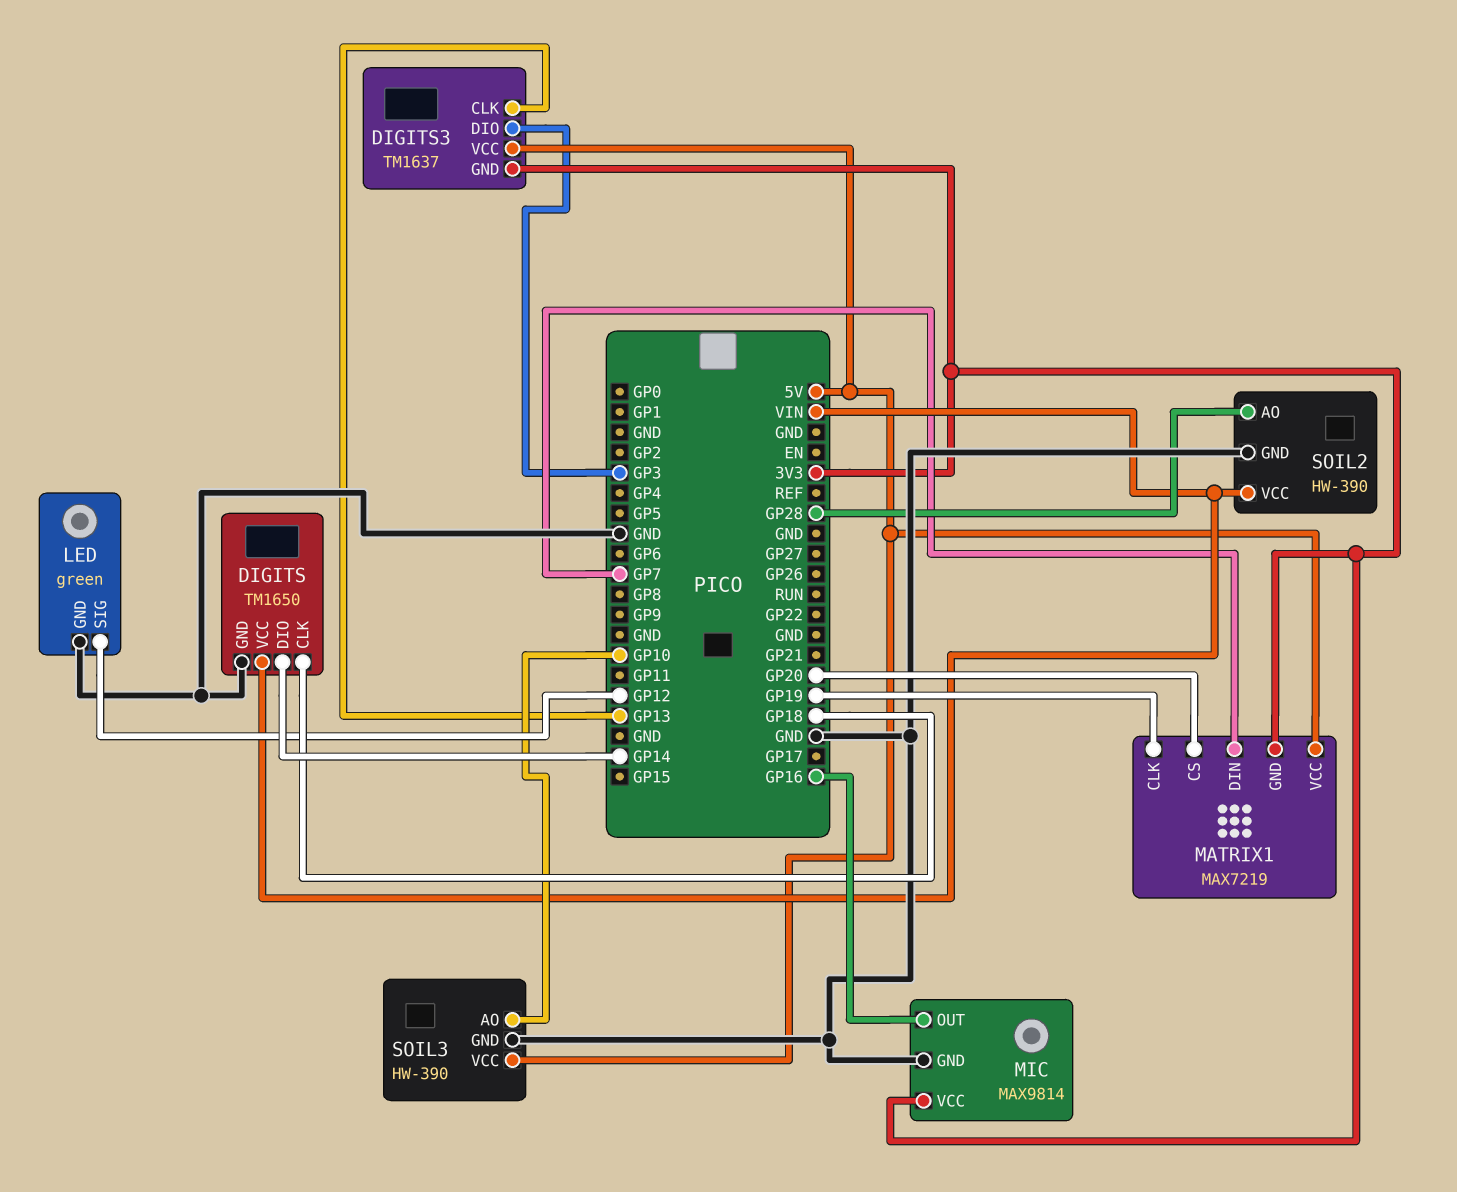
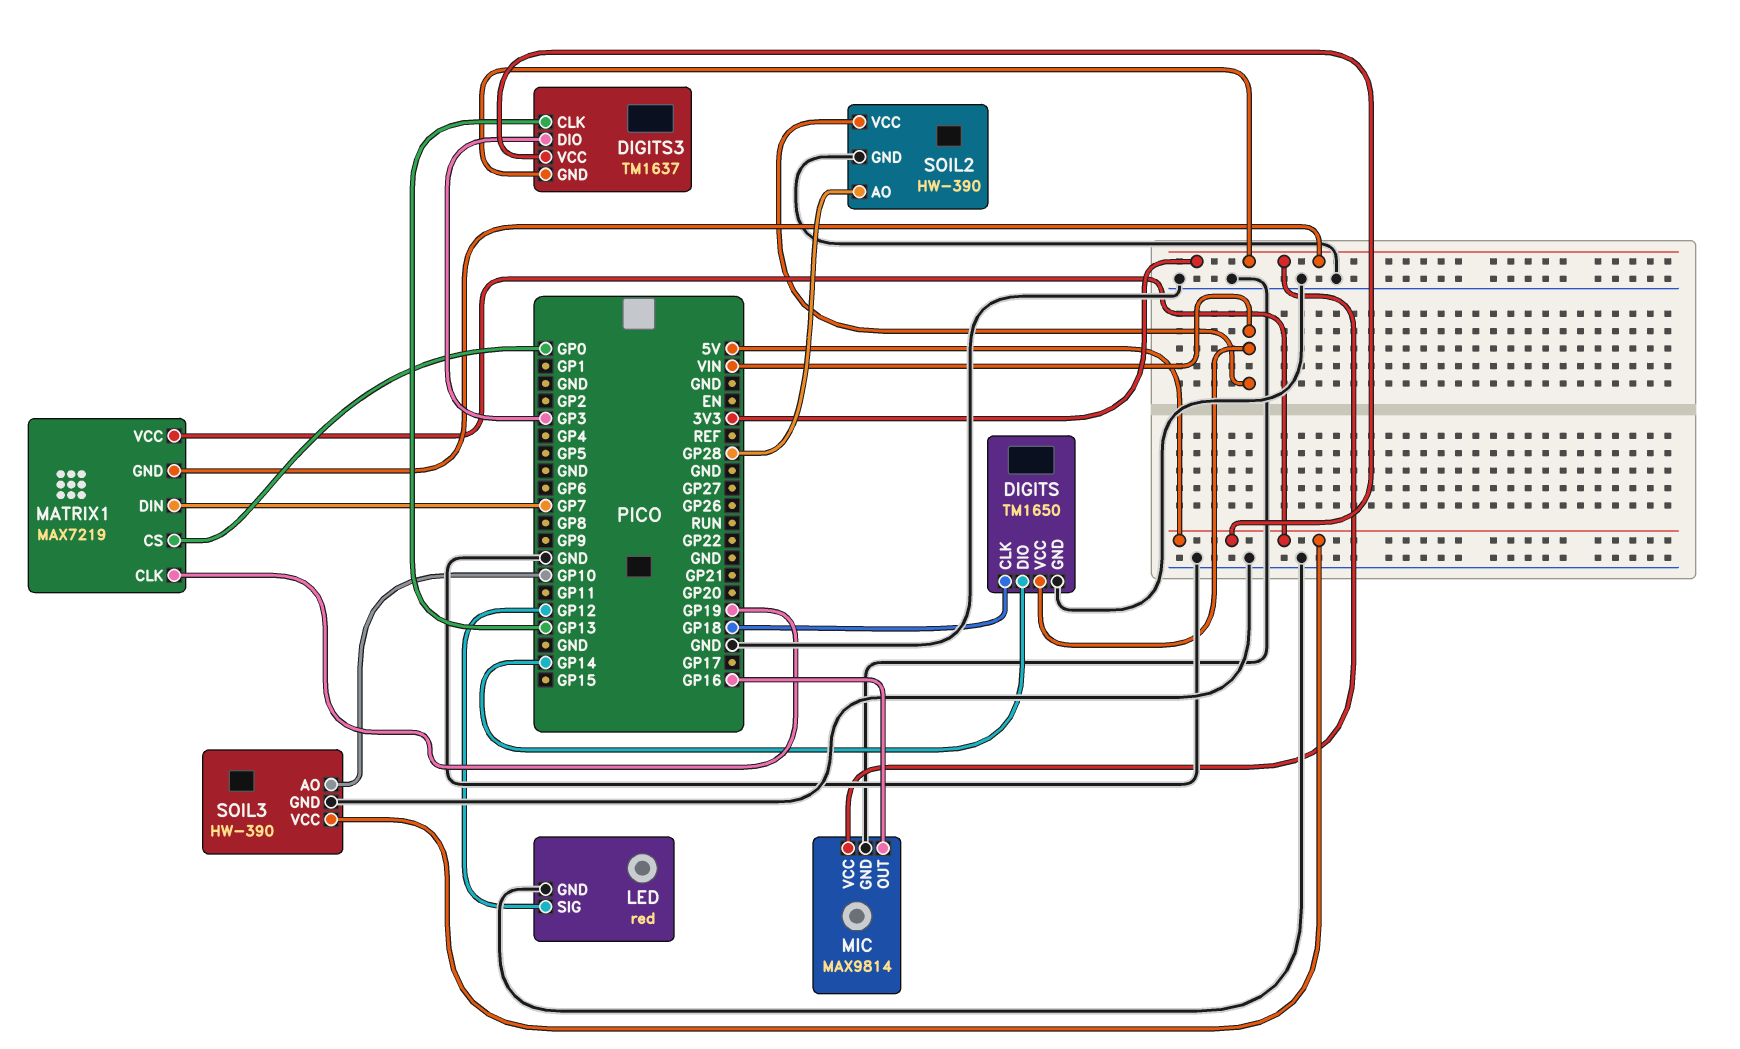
LED: green -> red
MATRIX1 pin CS: GP20 -> GP0

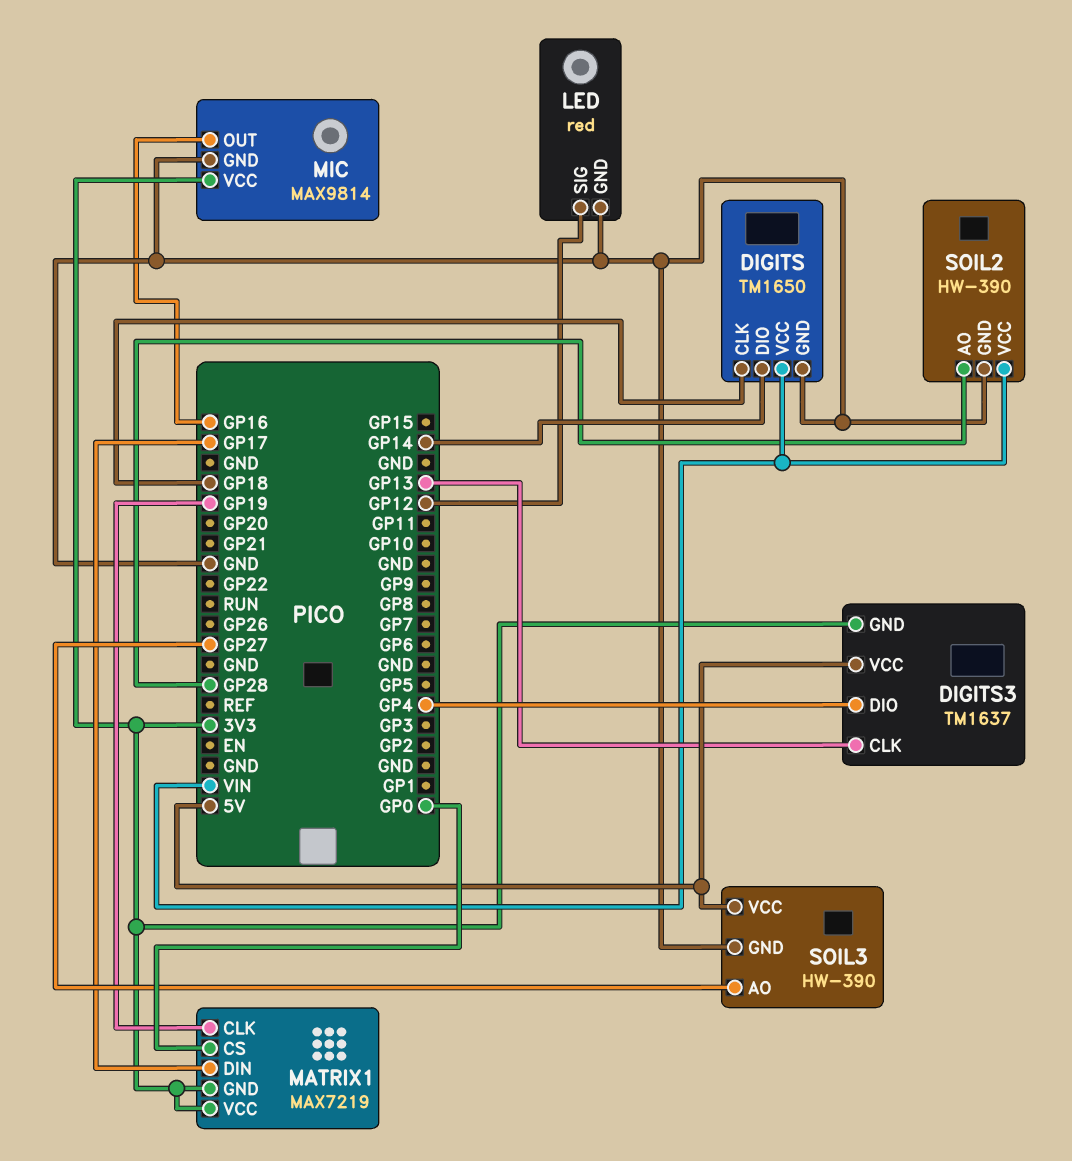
DIGITS3 pin DIO: GP3 -> GP4
MATRIX1 pin DIN: GP7 -> GP17
MATRIX1 pin VCC: 5V -> 3V3
SOIL3 pin AO: GP10 -> GP27

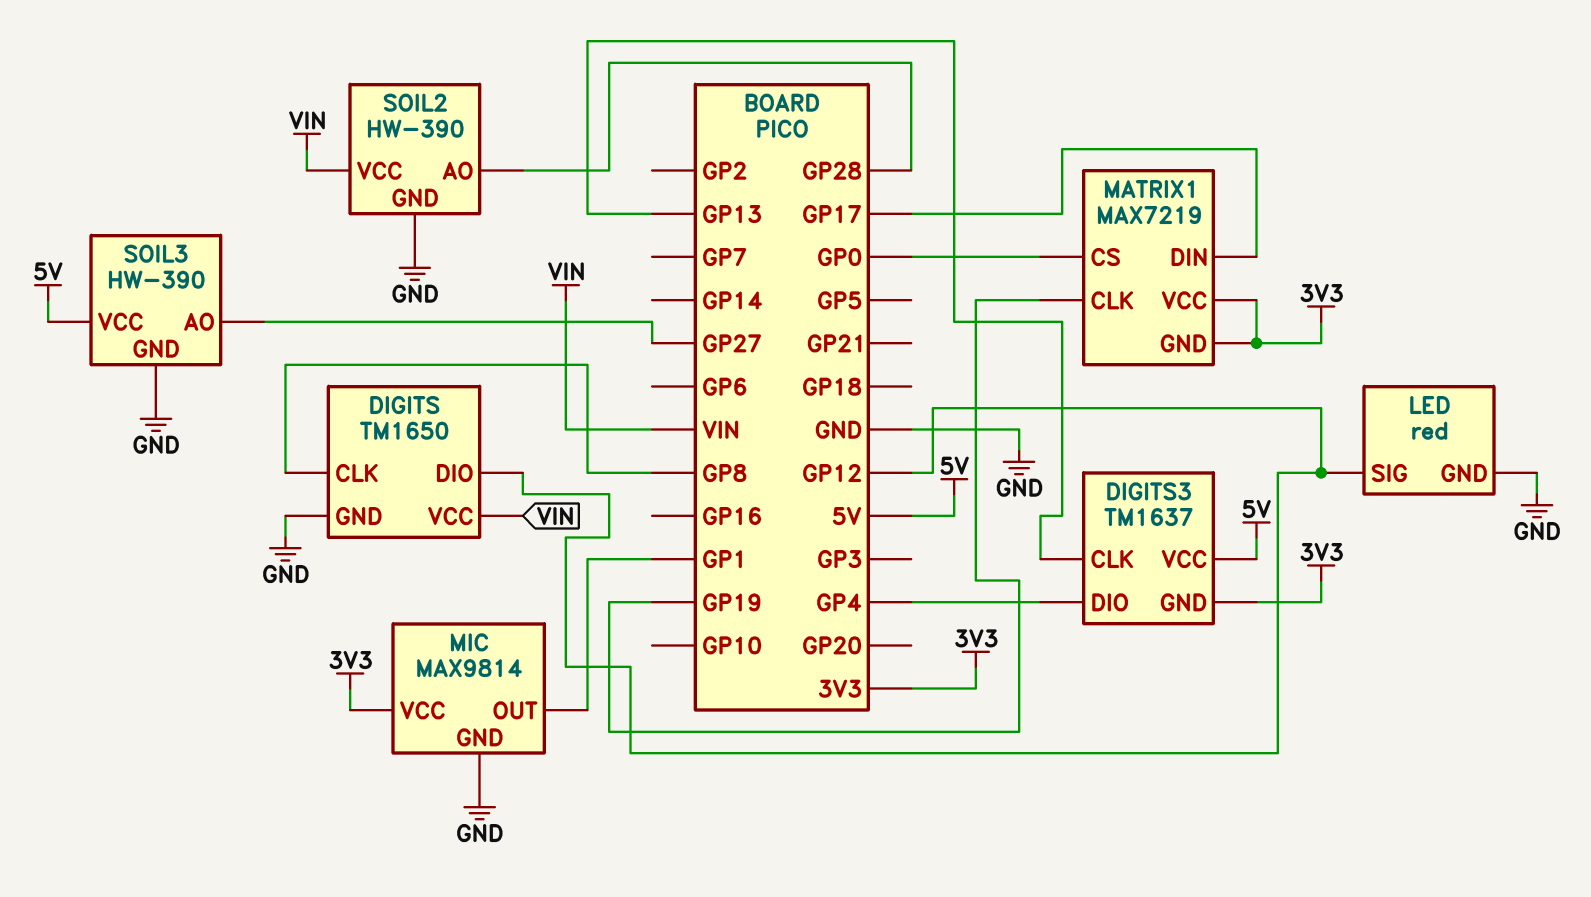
DIGITS pin CLK: GP18 -> GP8
DIGITS pin DIO: GP14 -> GP12
MIC pin OUT: GP16 -> GP1

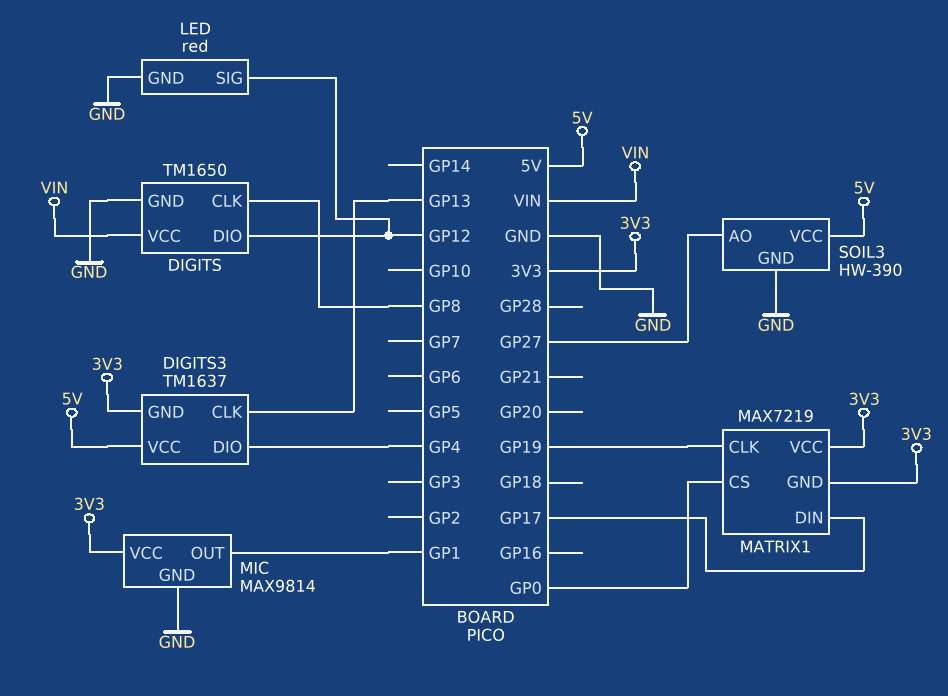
SOIL2: HW-390 -> none
SOIL2 pin AO: GP28 -> none
SOIL2 pin GND: GND -> none
SOIL2 pin VCC: VIN -> none

